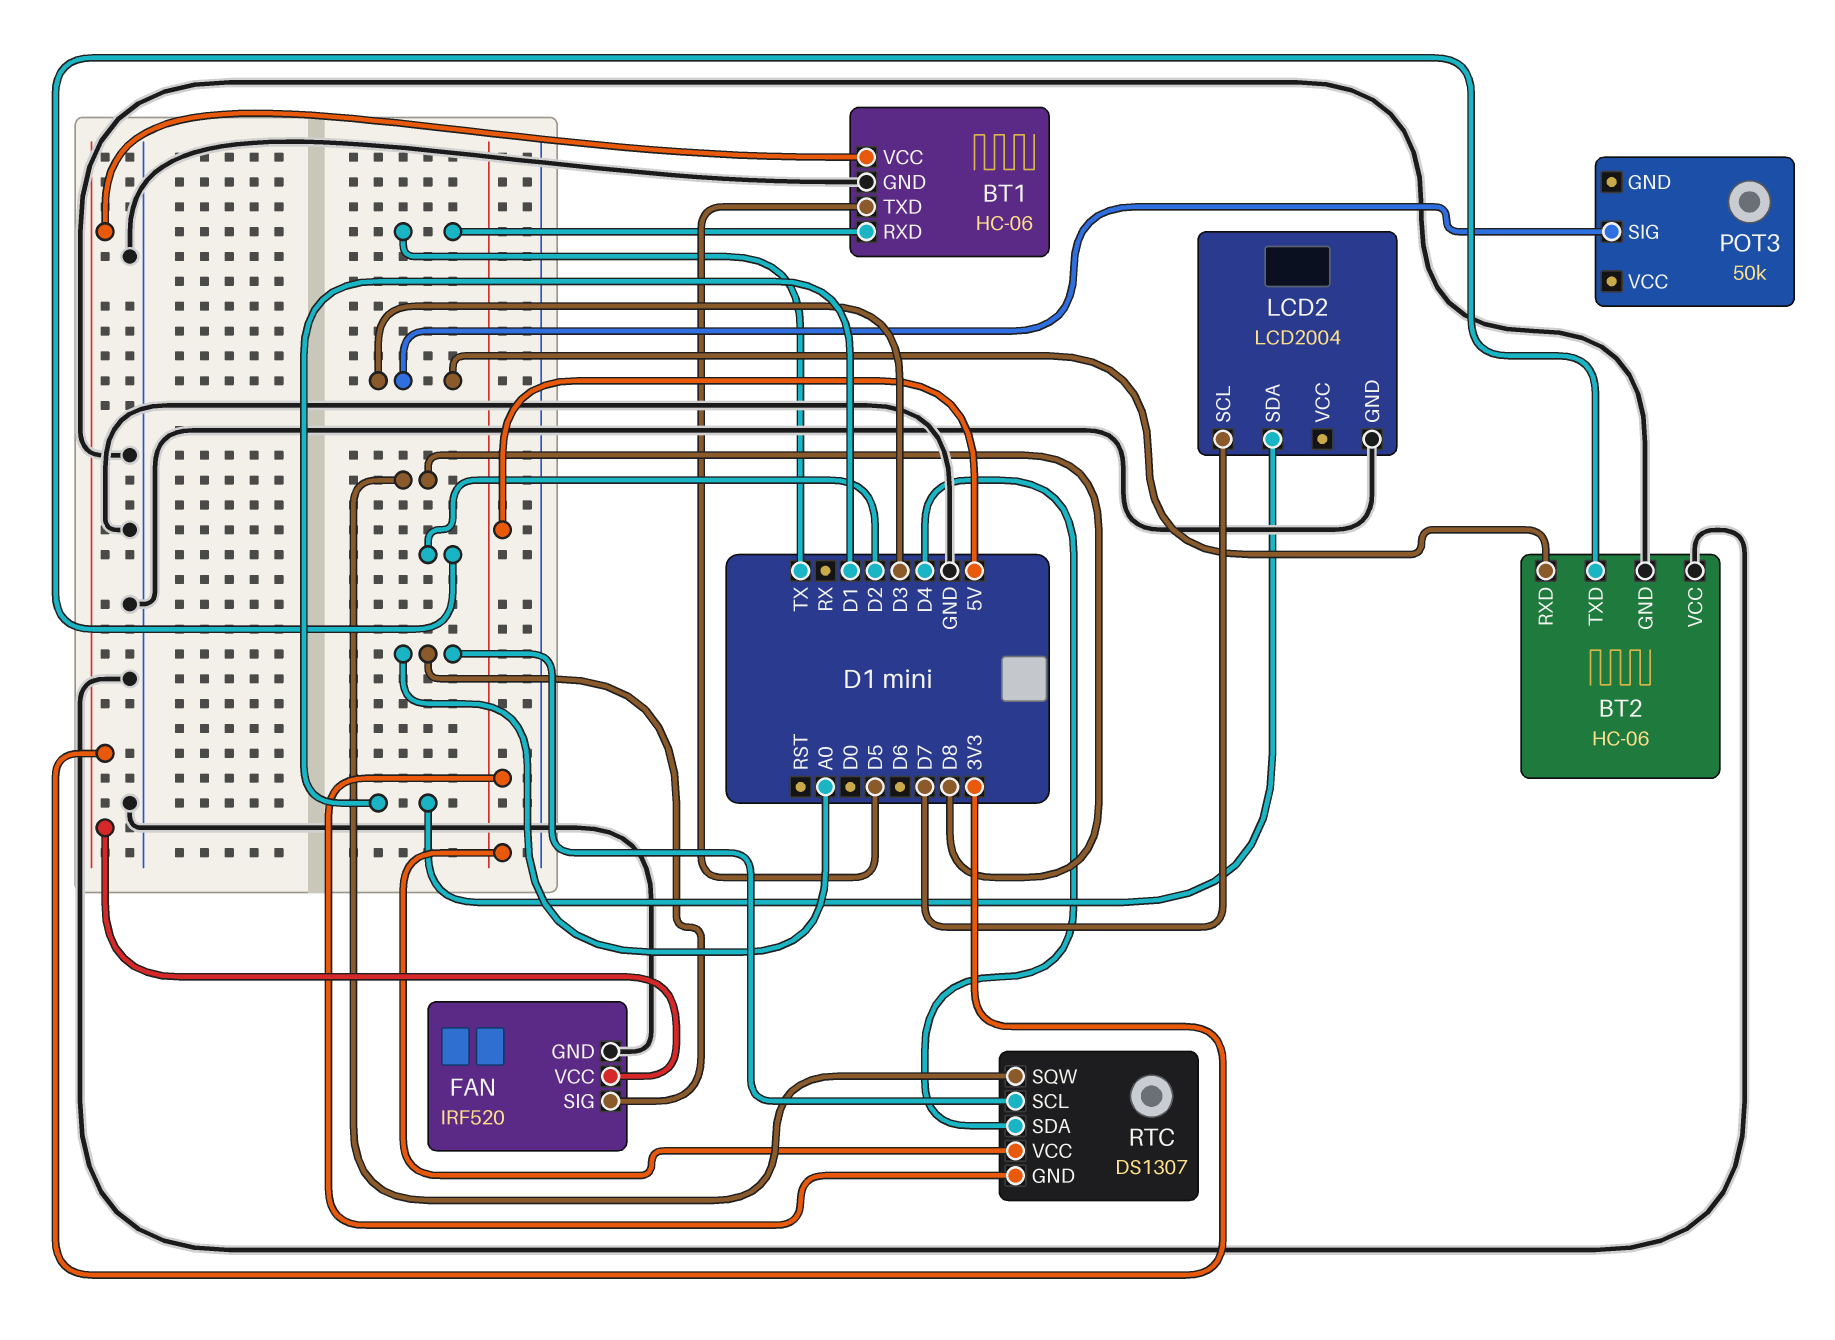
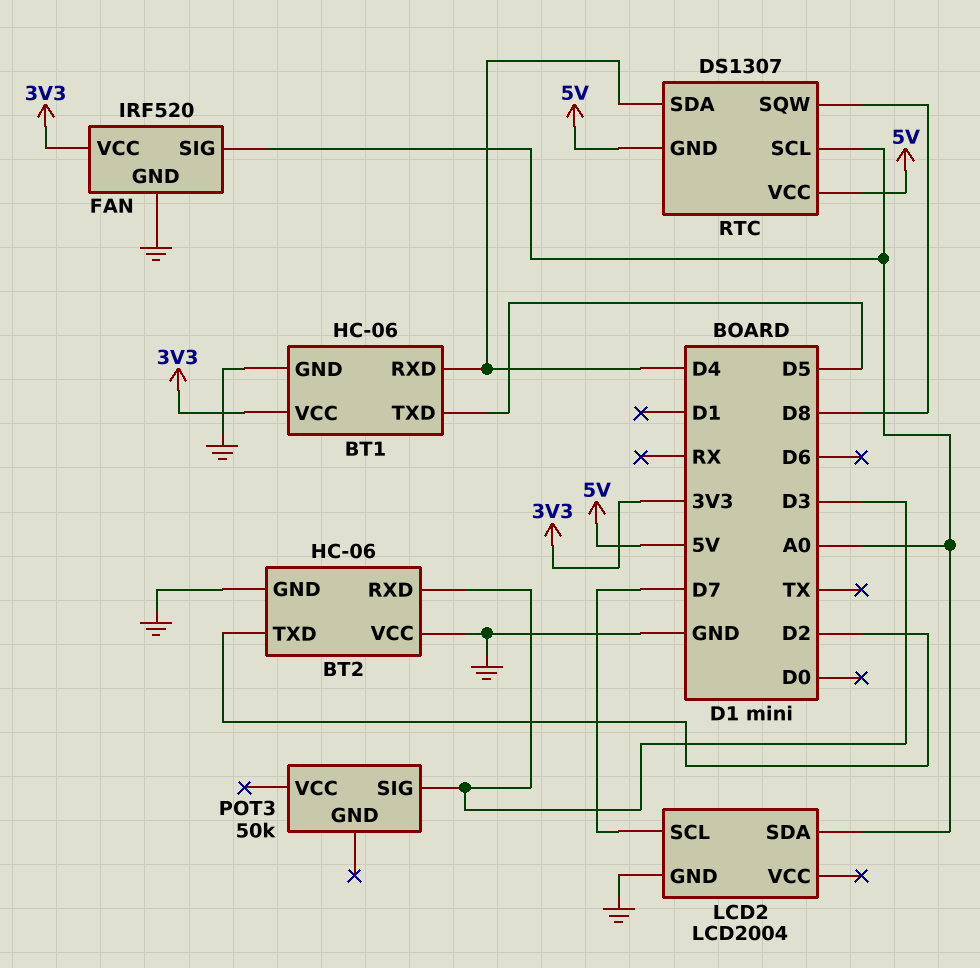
BT1 pin RXD: TX -> D4
LCD2 pin SDA: D1 -> A0

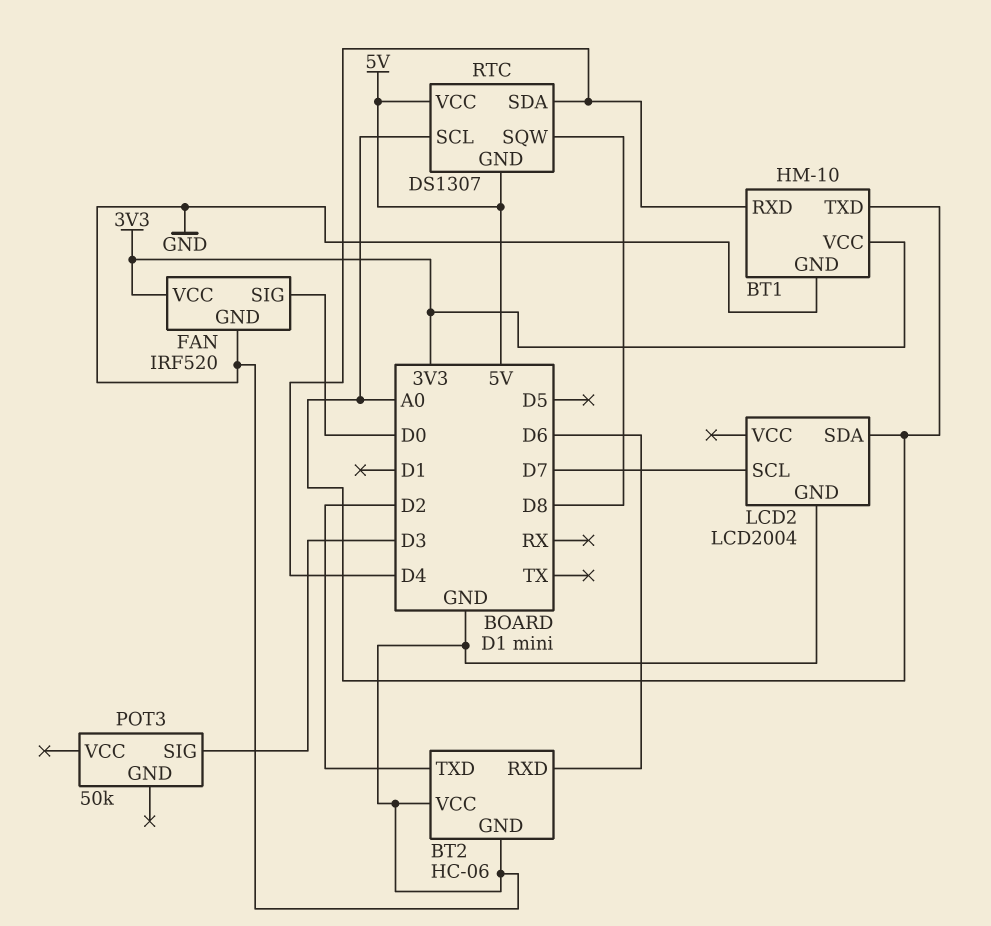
BT1: HC-06 -> HM-10
BT1 pin TXD: D5 -> A0
BT2 pin RXD: D3 -> D6
FAN pin SIG: A0 -> D0

